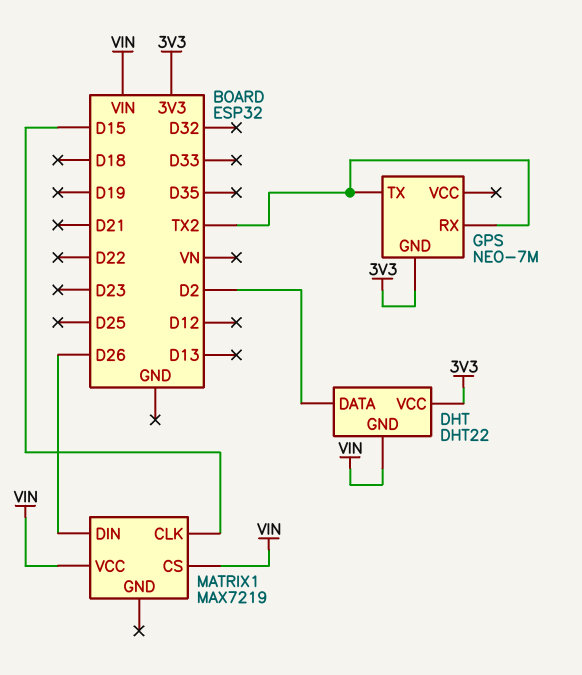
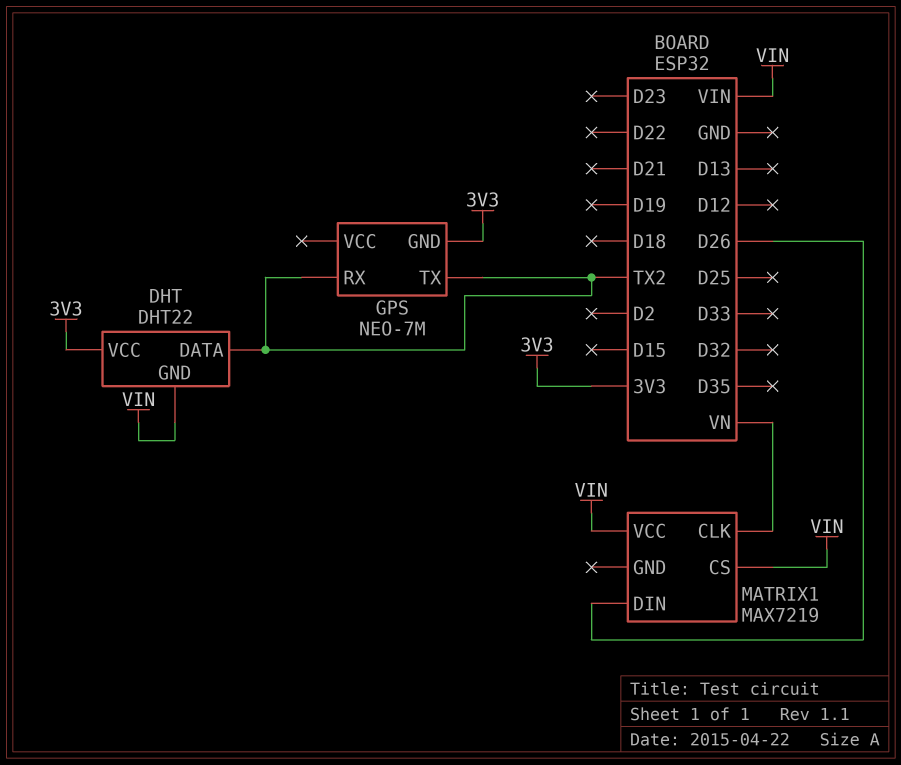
DHT pin DATA: D2 -> TX2
MATRIX1 pin CLK: D15 -> VN

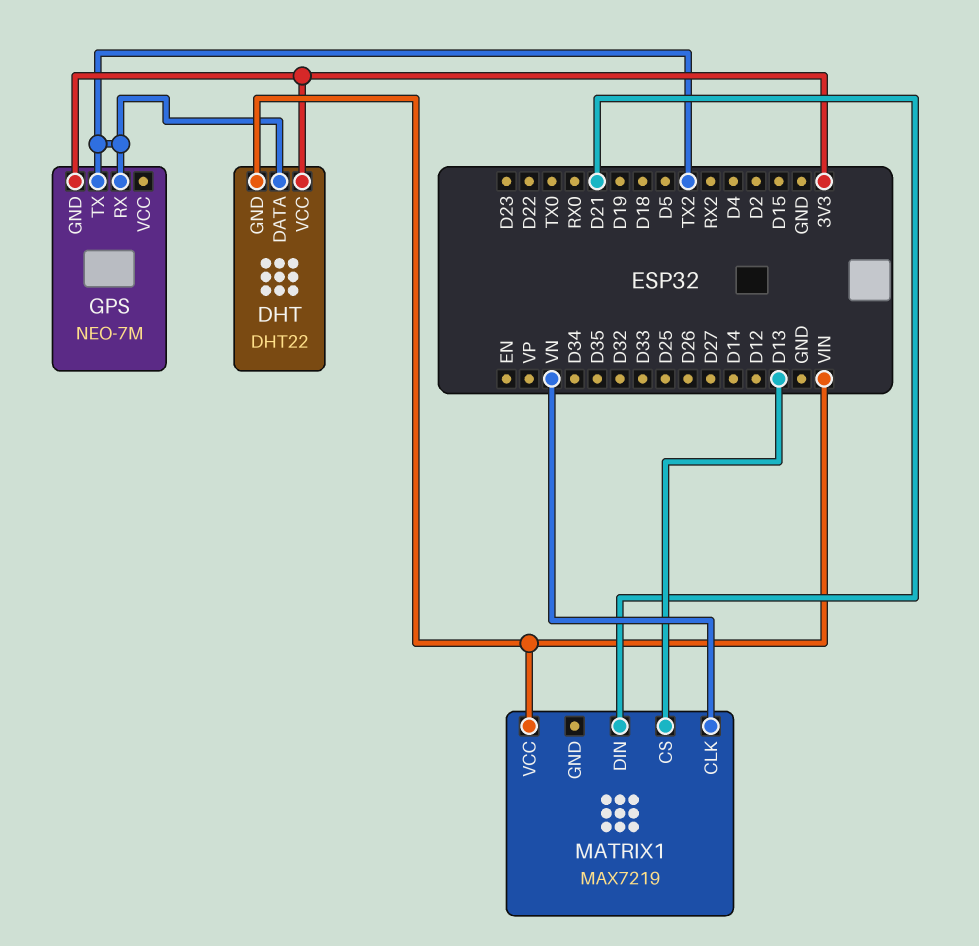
MATRIX1 pin CS: VIN -> D13
MATRIX1 pin DIN: D26 -> D21

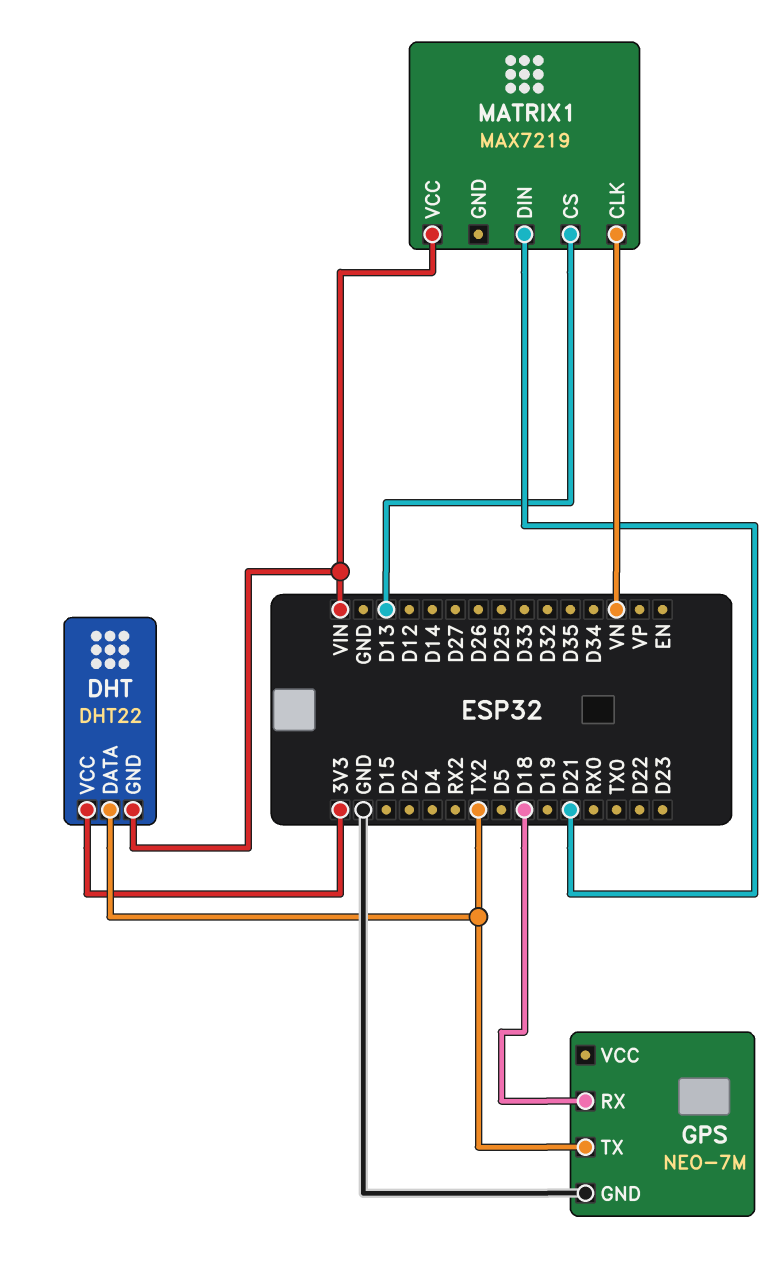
GPS pin GND: 3V3 -> GND
GPS pin RX: TX2 -> D18

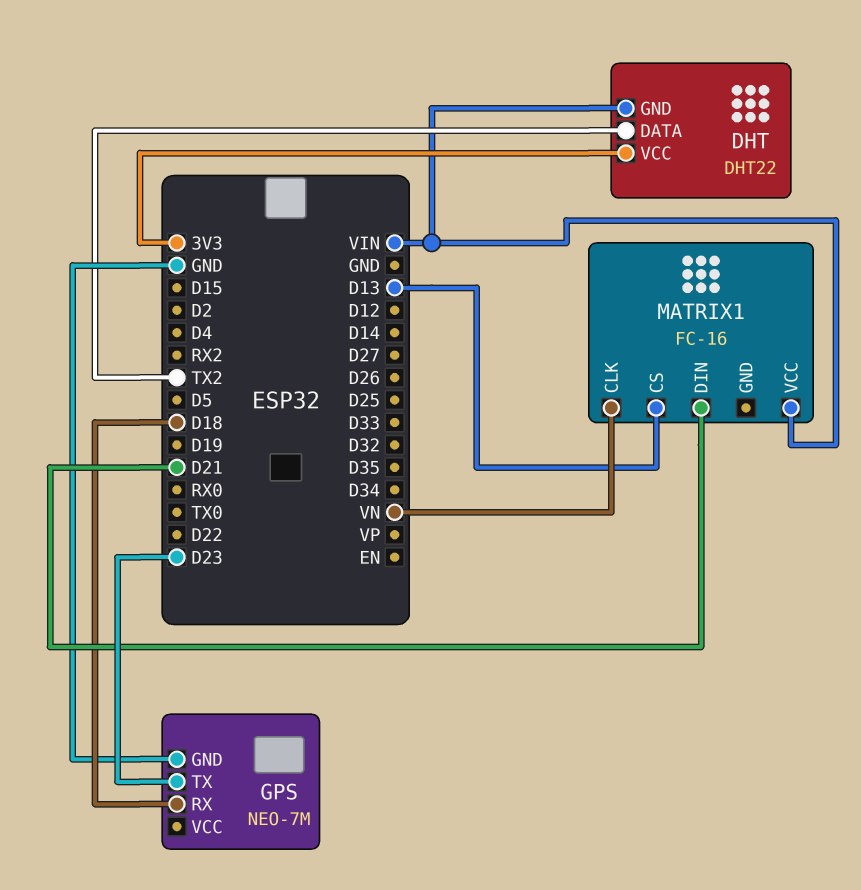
GPS pin TX: TX2 -> D23
MATRIX1: MAX7219 -> FC-16

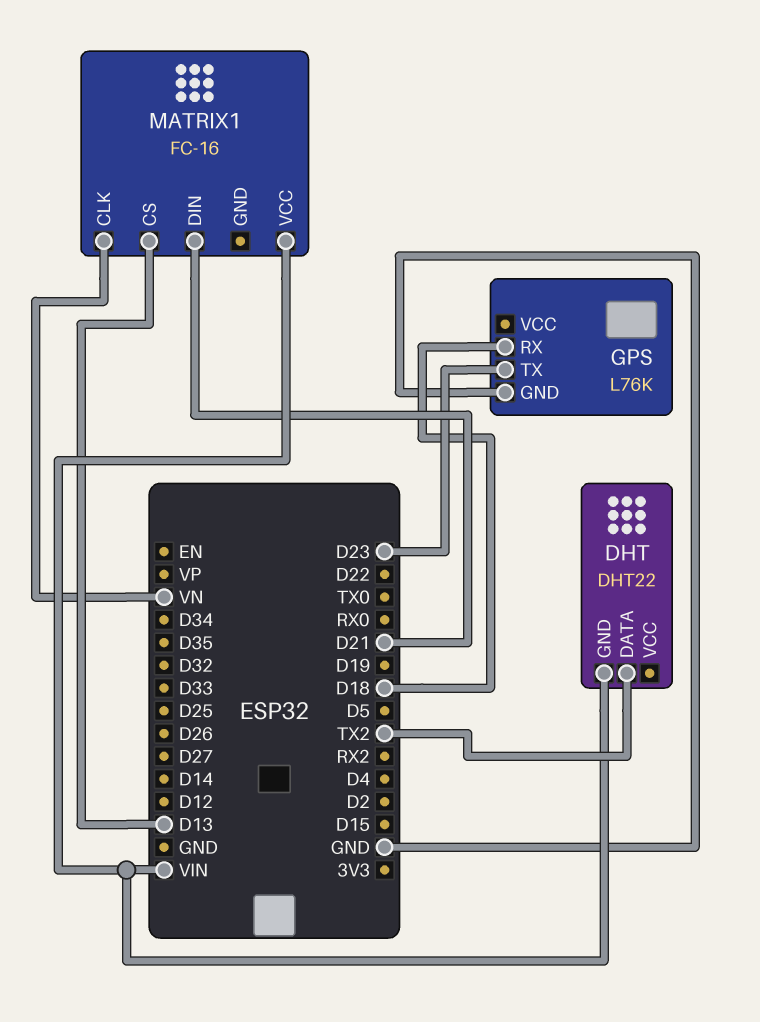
DHT pin VCC: 3V3 -> none
GPS: NEO-7M -> L76K

